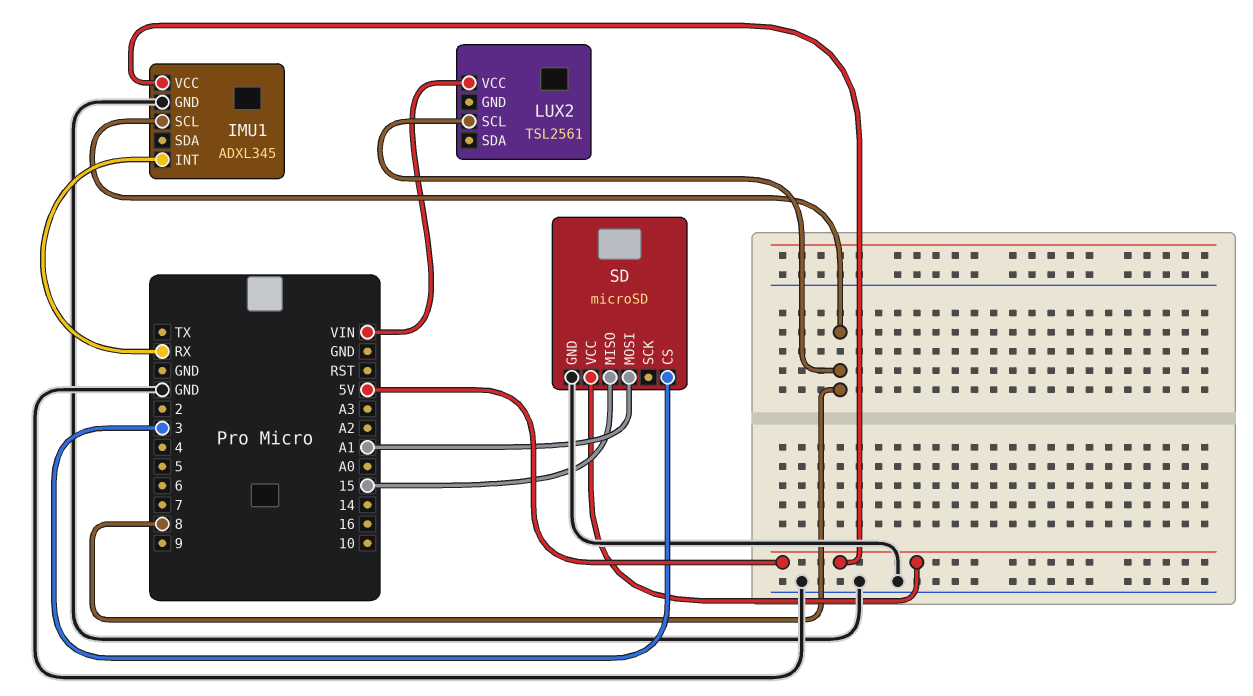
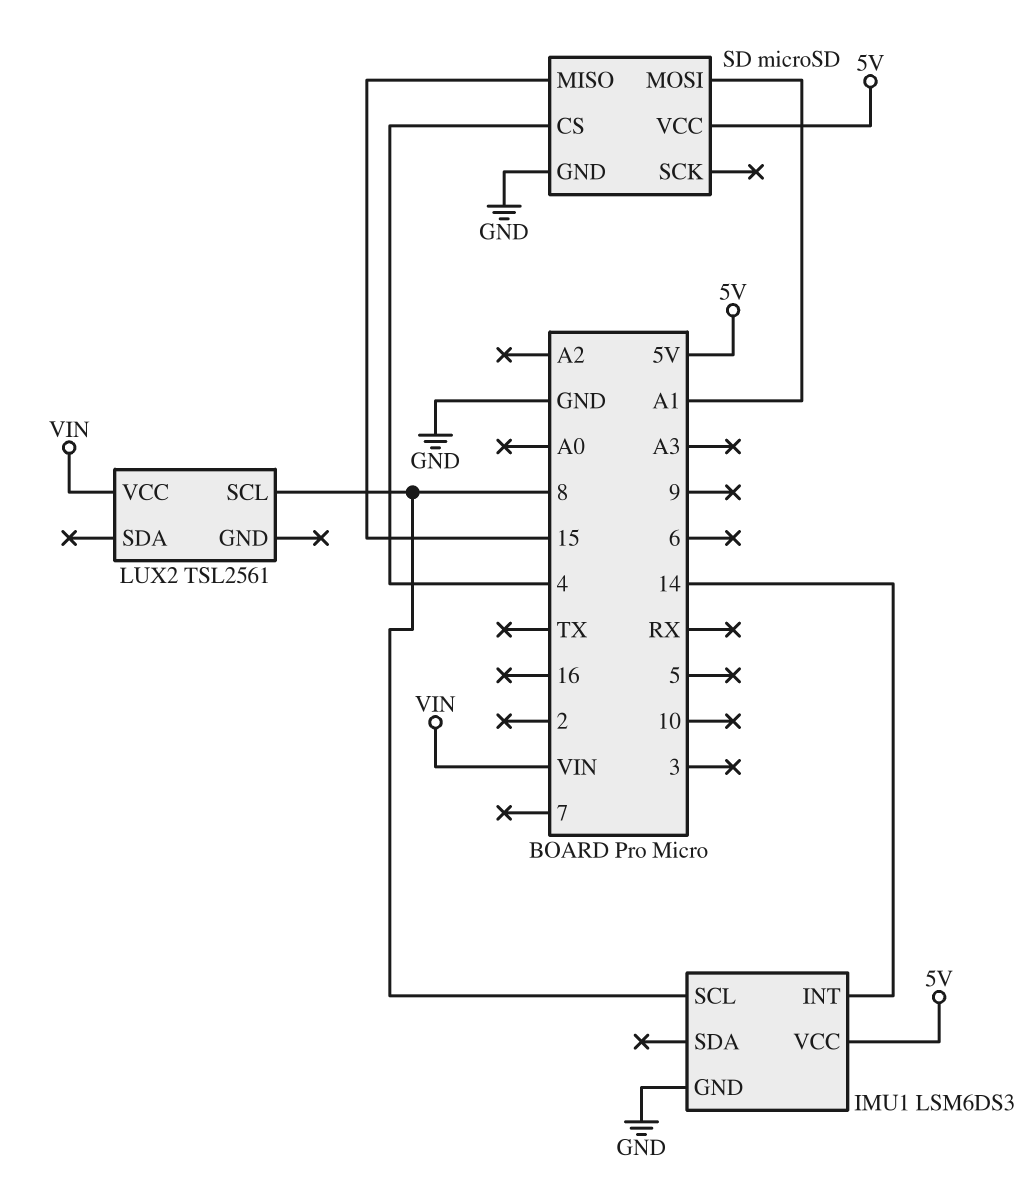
IMU1: ADXL345 -> LSM6DS3
IMU1 pin INT: RX -> 14
SD pin CS: 3 -> 4

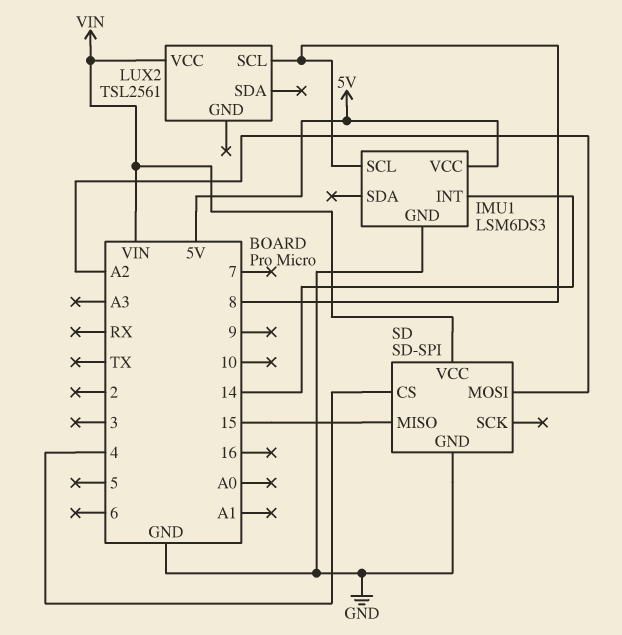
SD: microSD -> SD-SPI
SD pin MOSI: A1 -> A2
SD pin VCC: 5V -> VIN

